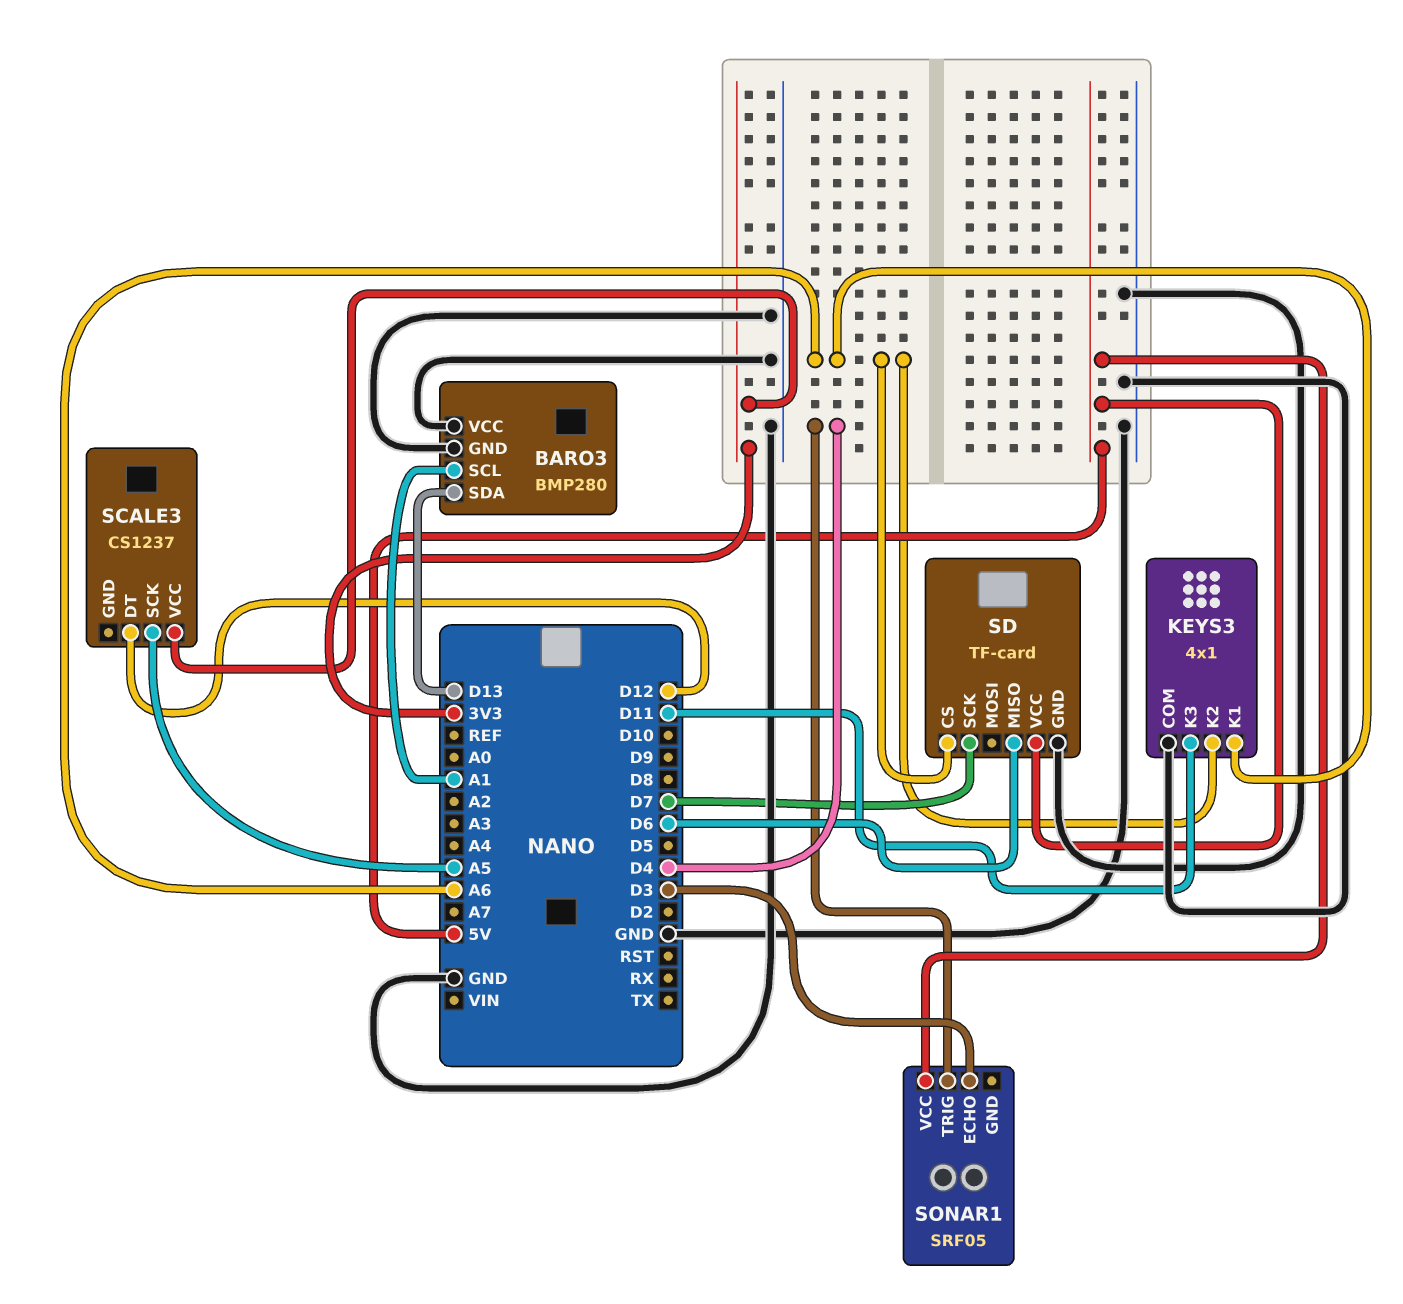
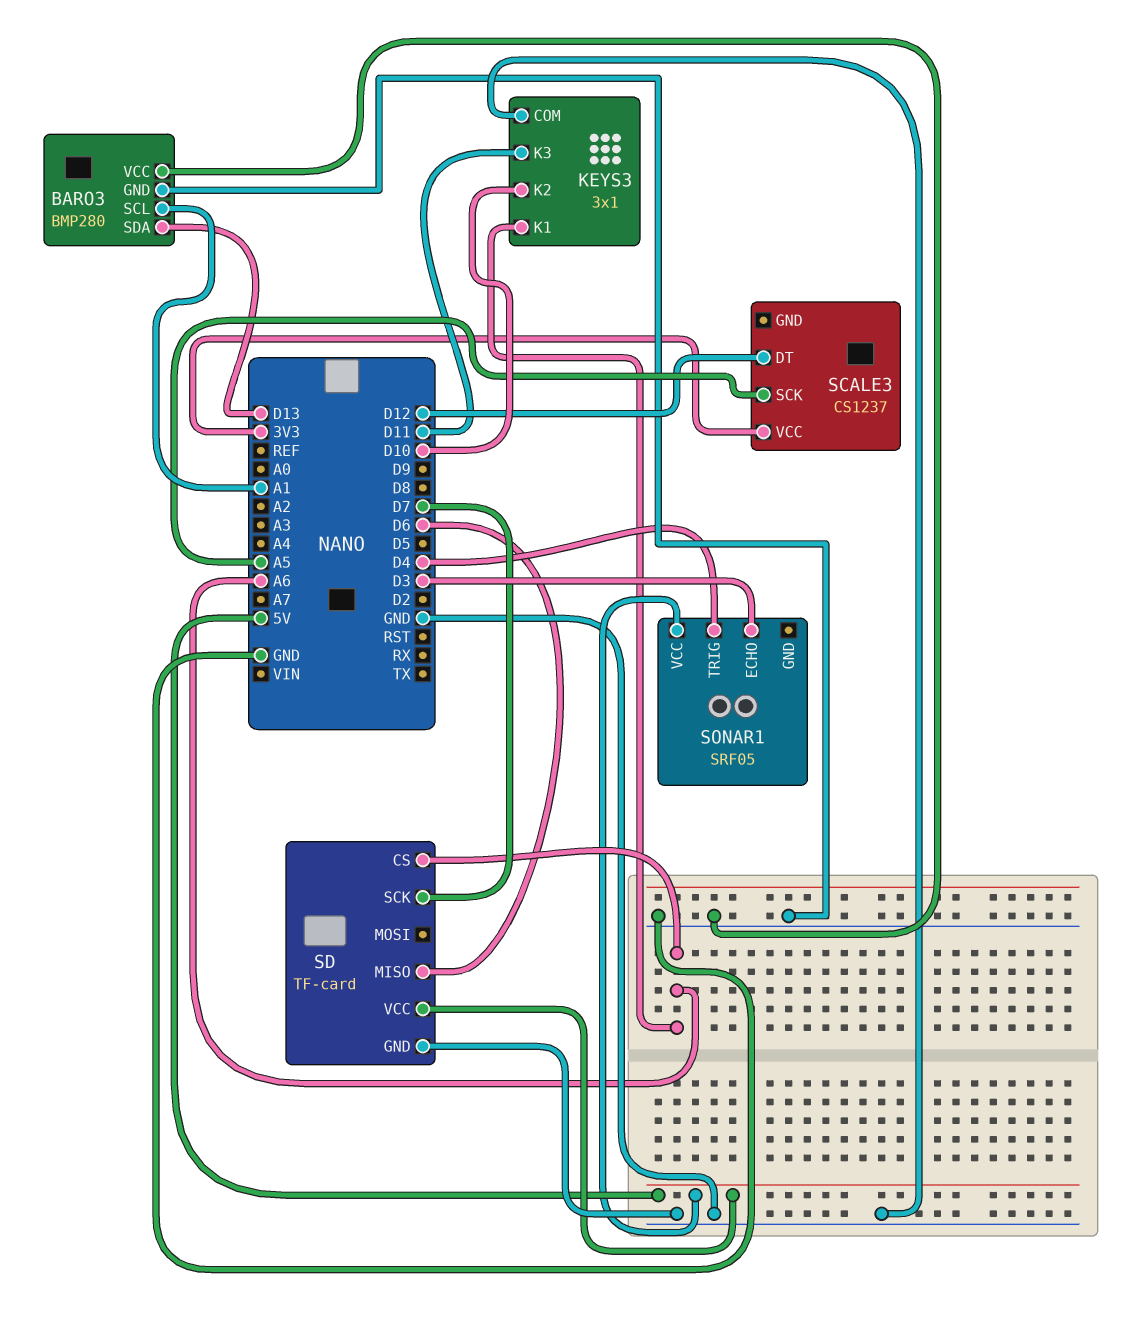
KEYS3: 4x1 -> 3x1
KEYS3 pin K2: A6 -> D10

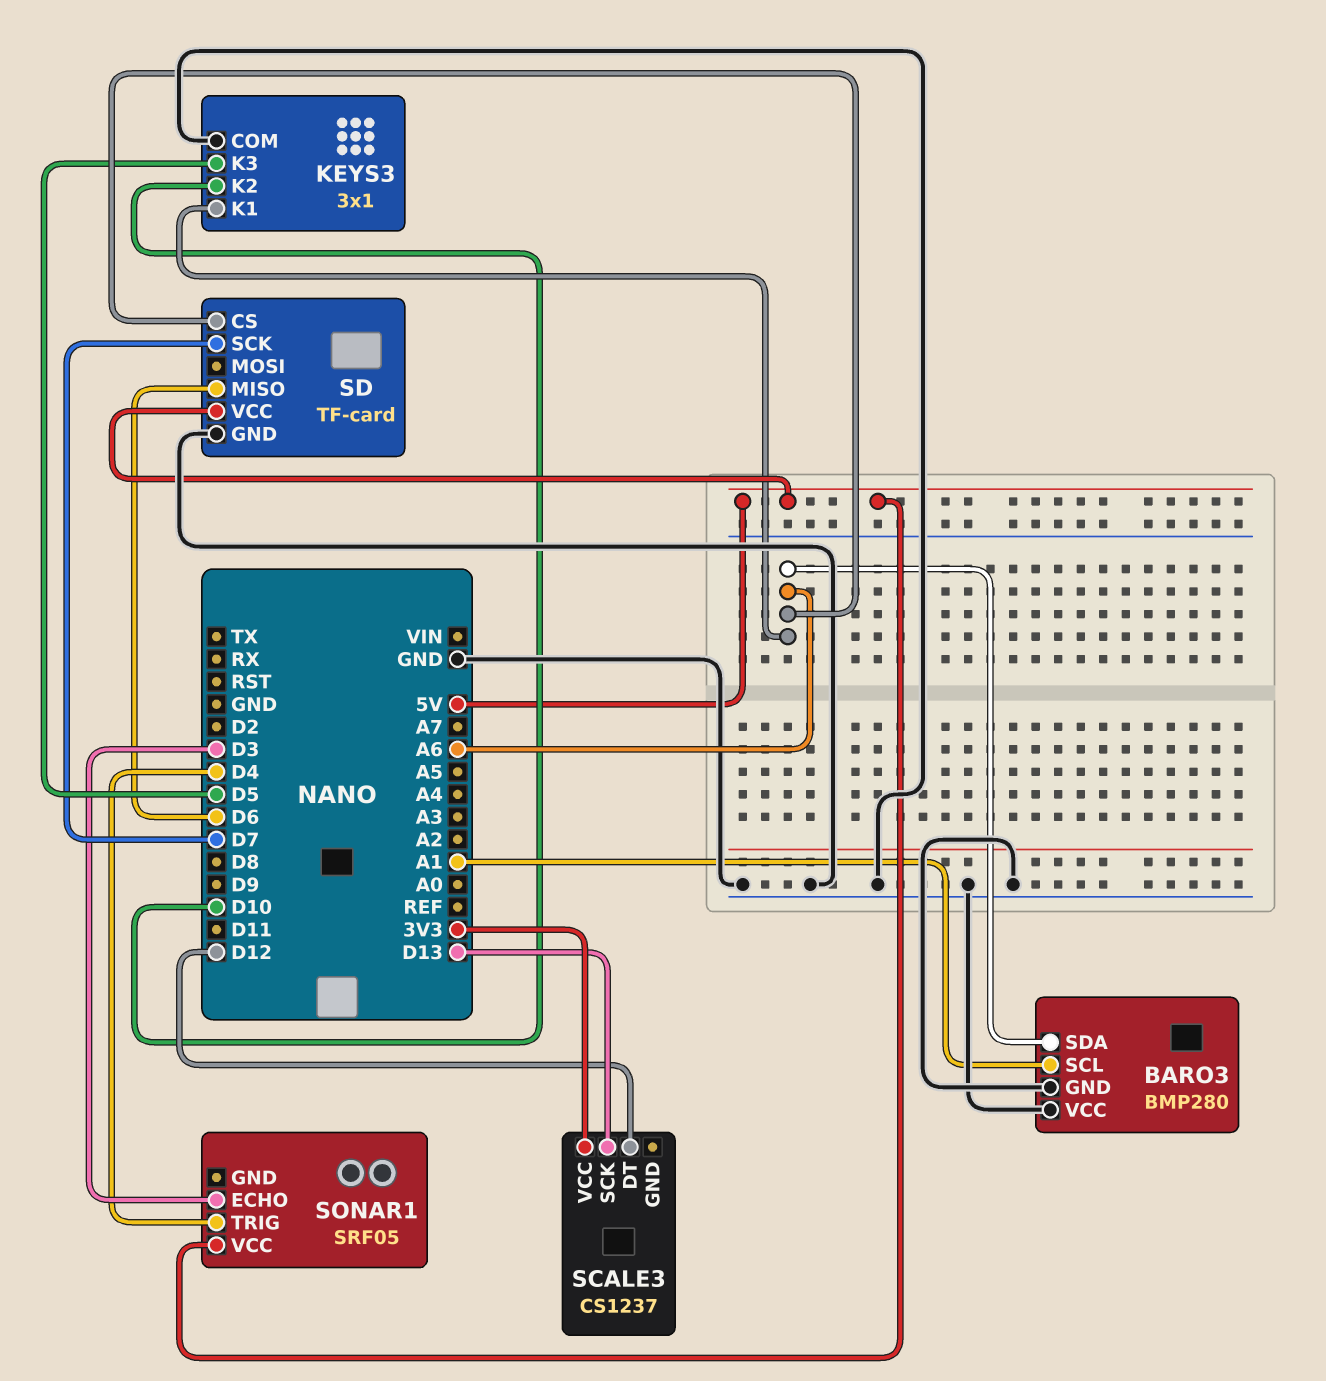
BARO3 pin SDA: D13 -> A6
KEYS3 pin K3: D11 -> D5
SCALE3 pin SCK: A5 -> D13

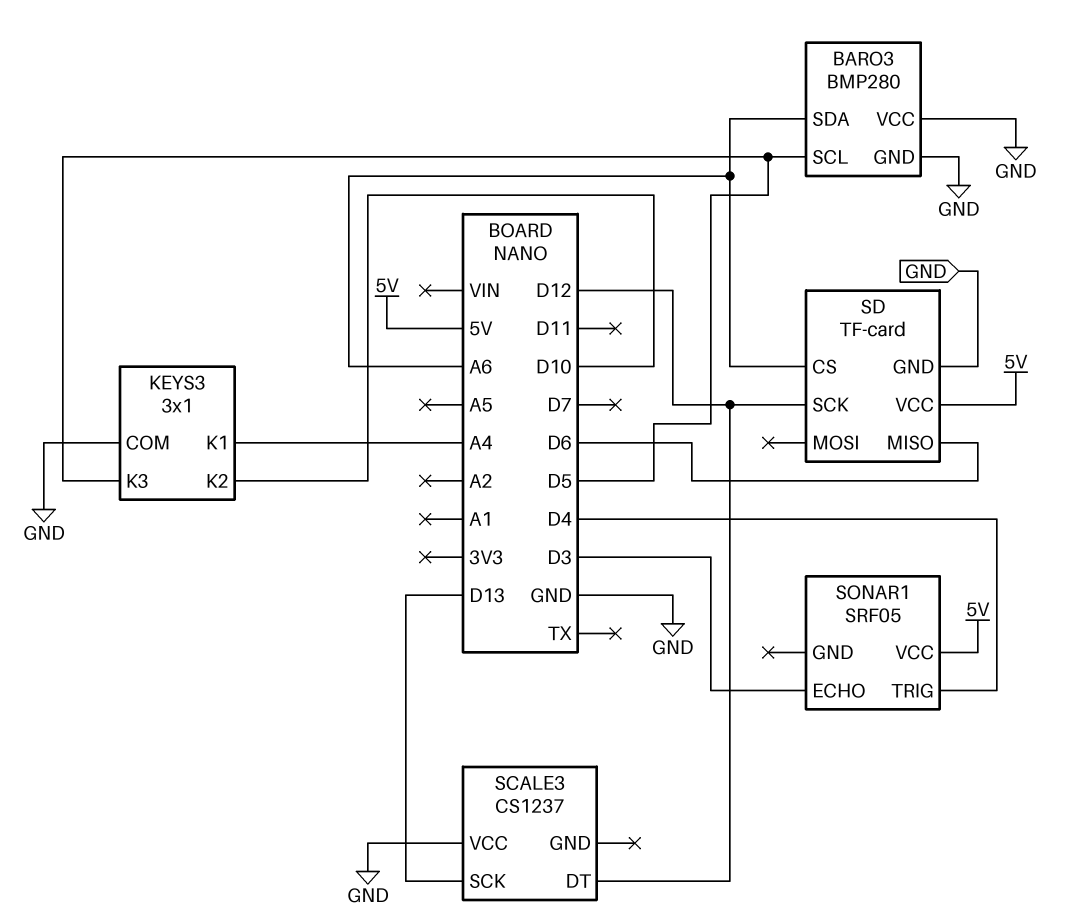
BARO3 pin SCL: A1 -> D5
KEYS3 pin K1: A6 -> A4
SCALE3 pin VCC: 3V3 -> GND
SD pin SCK: D7 -> D12

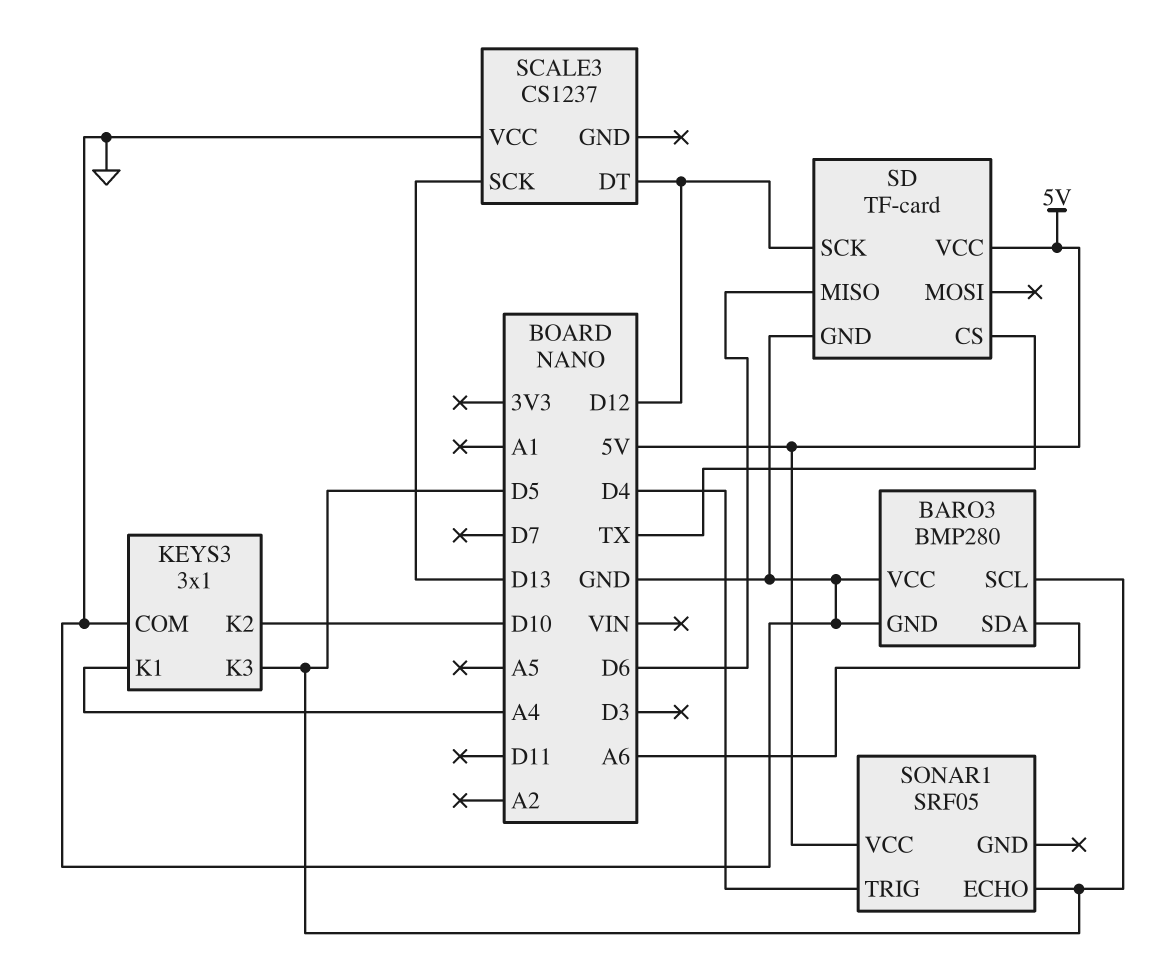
SD pin CS: A6 -> TX
SONAR1 pin ECHO: D3 -> D5

